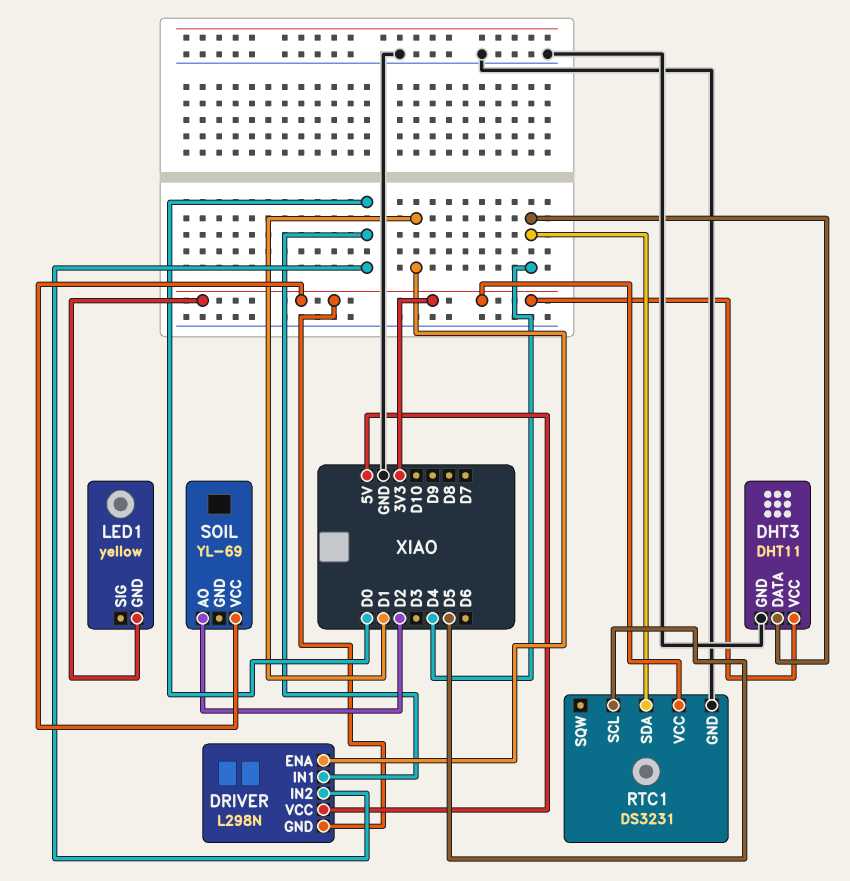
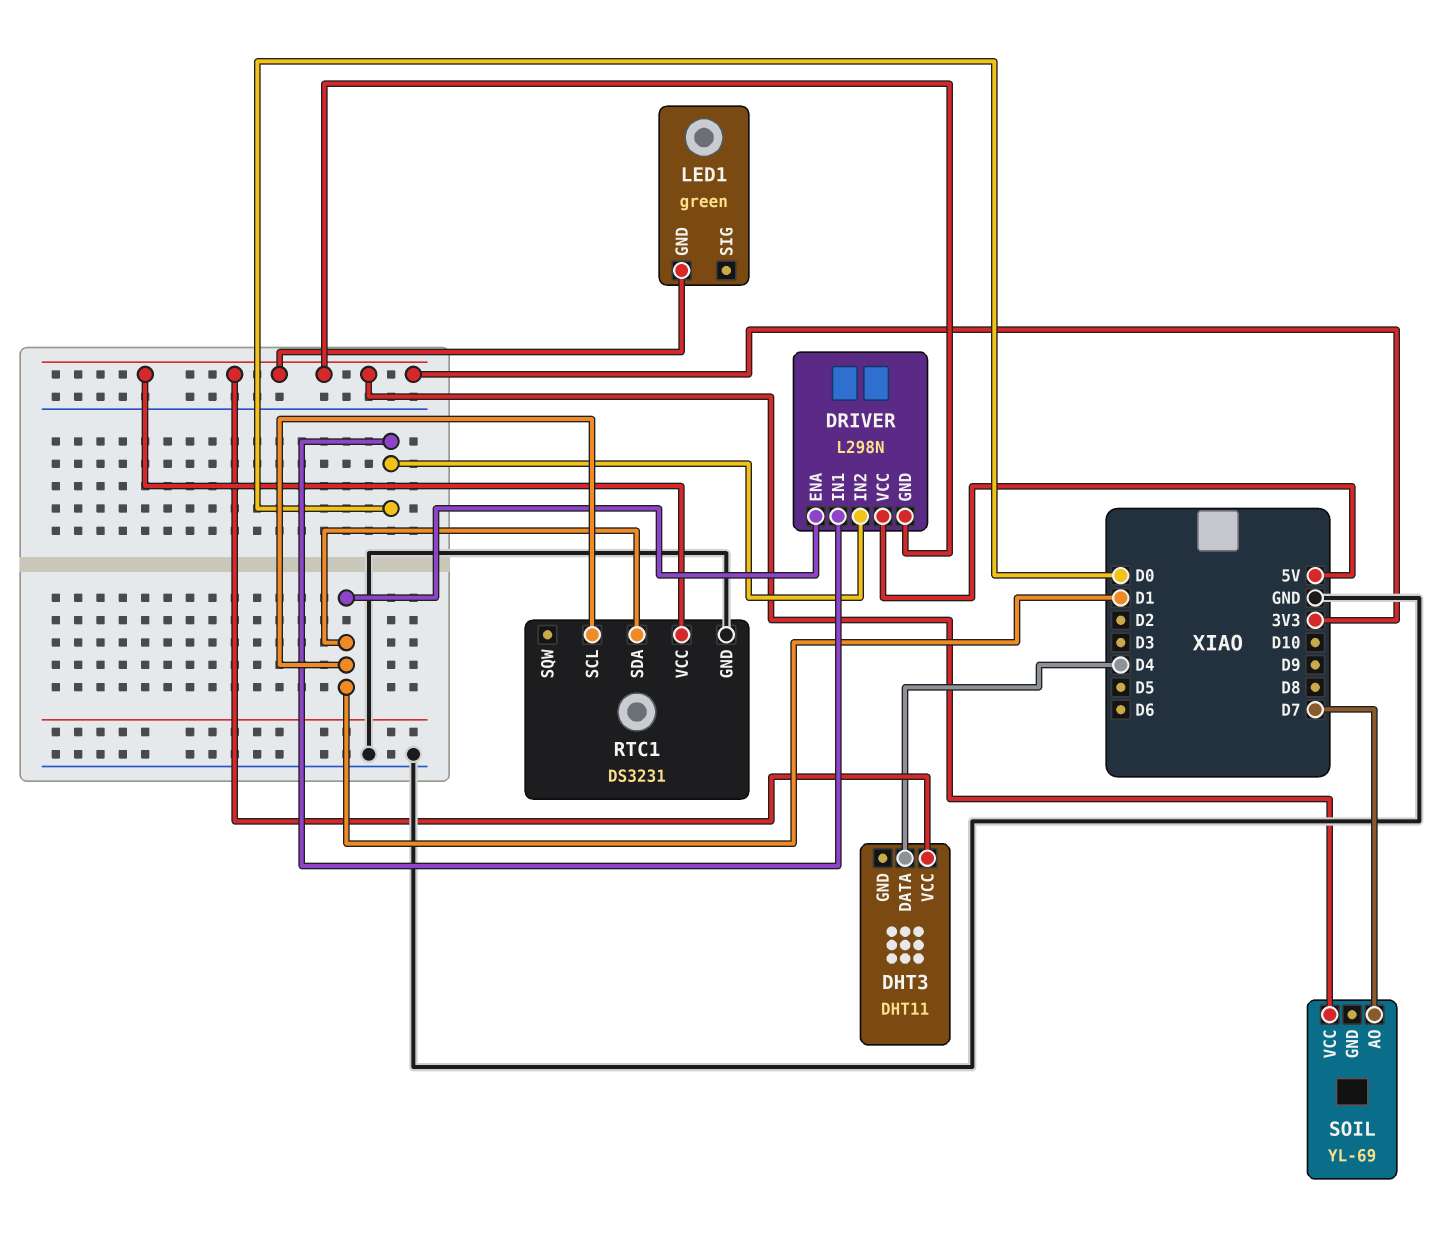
DHT3 pin GND: GND -> none
LED1: yellow -> green
RTC1 pin SCL: D5 -> D1
RTC1 pin SDA: D4 -> D1
SOIL pin AO: D2 -> D7

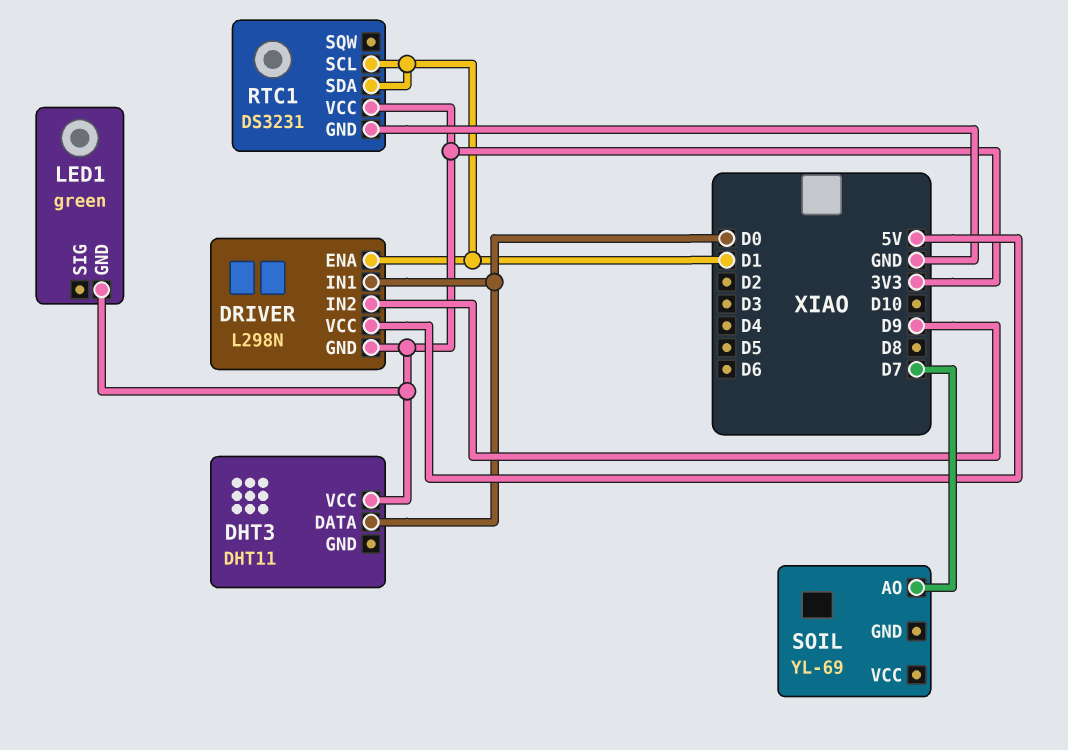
DHT3 pin DATA: D4 -> D0
DRIVER pin IN2: D0 -> D9
SOIL pin VCC: 3V3 -> none

